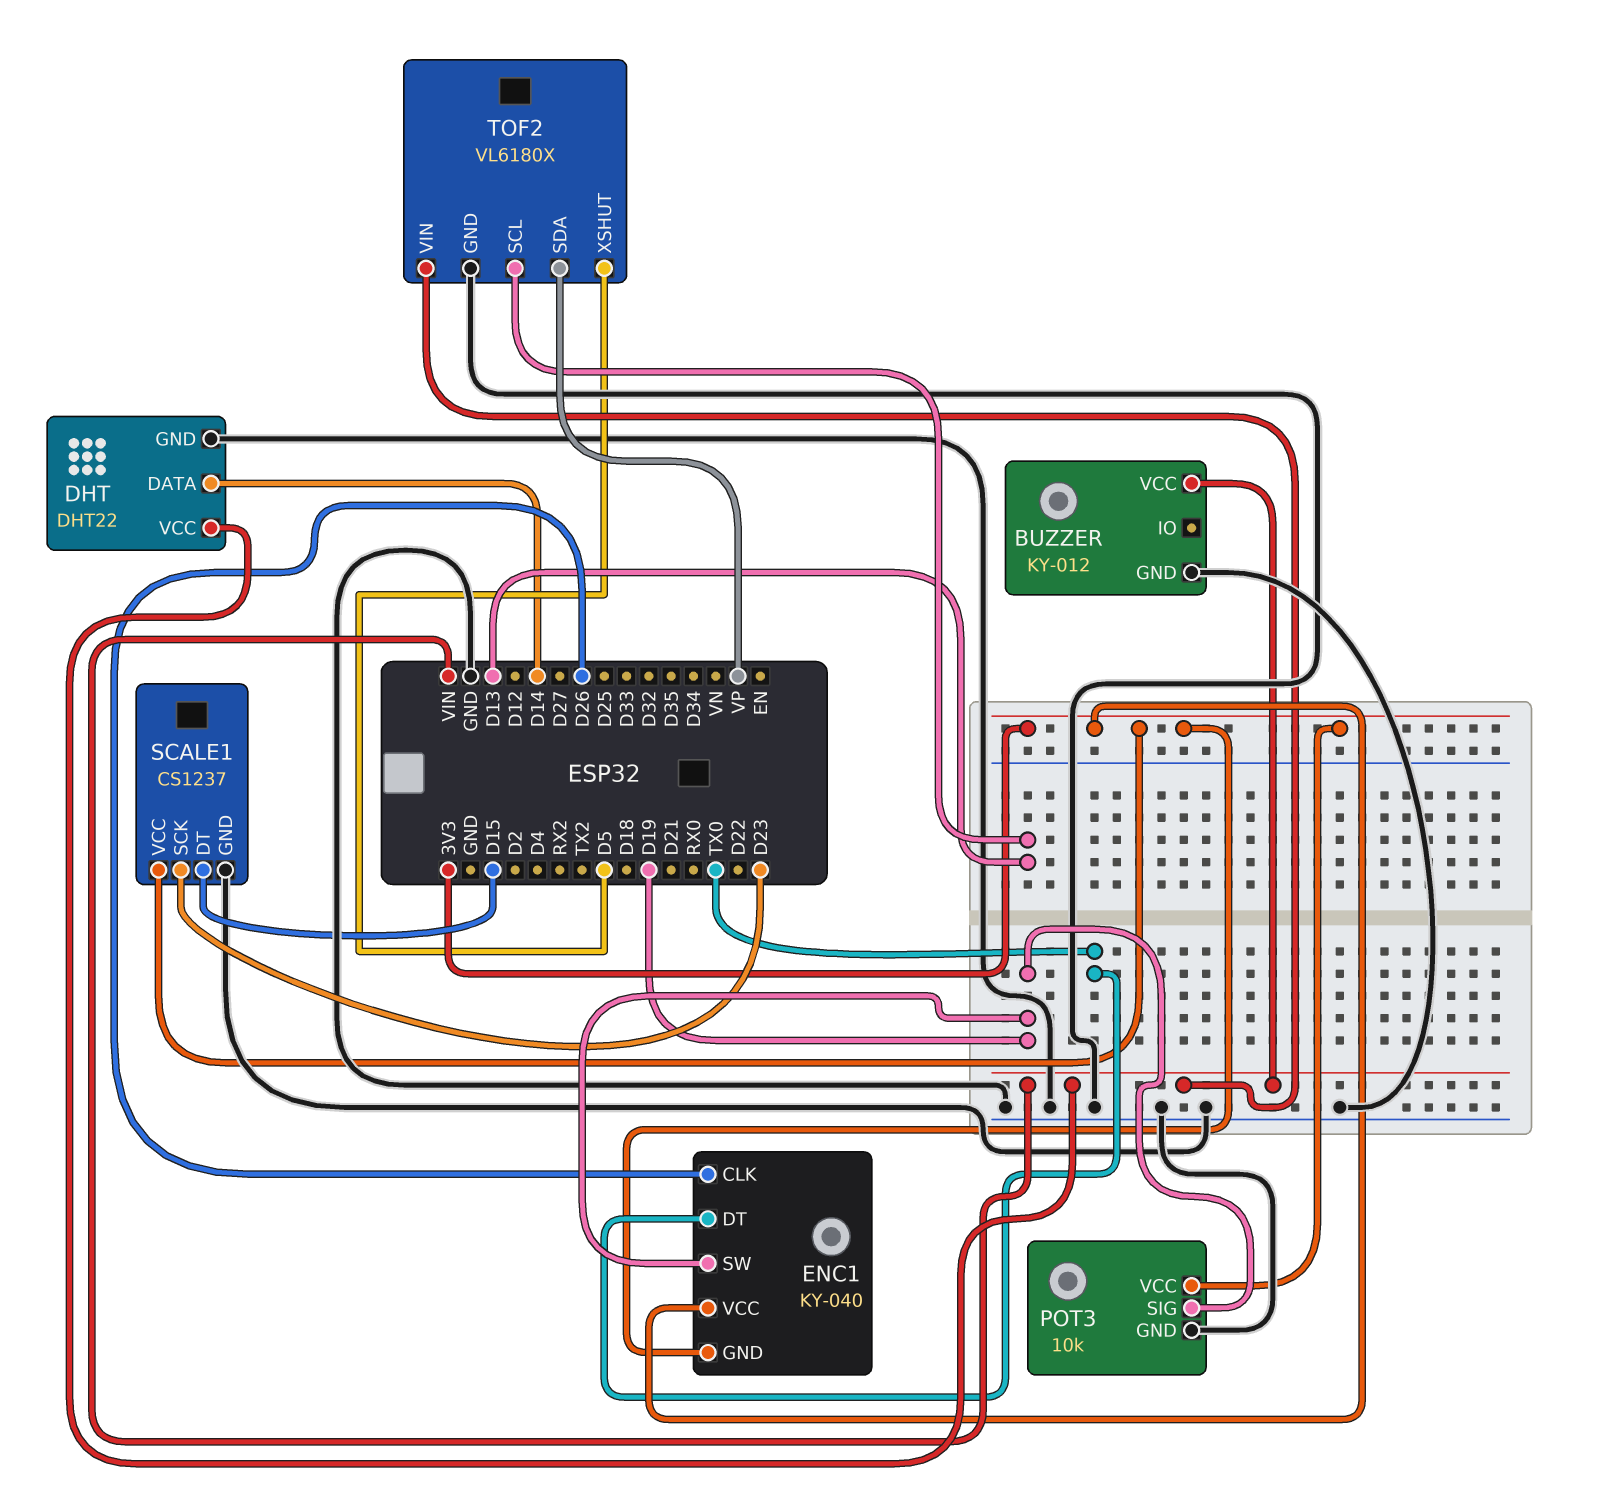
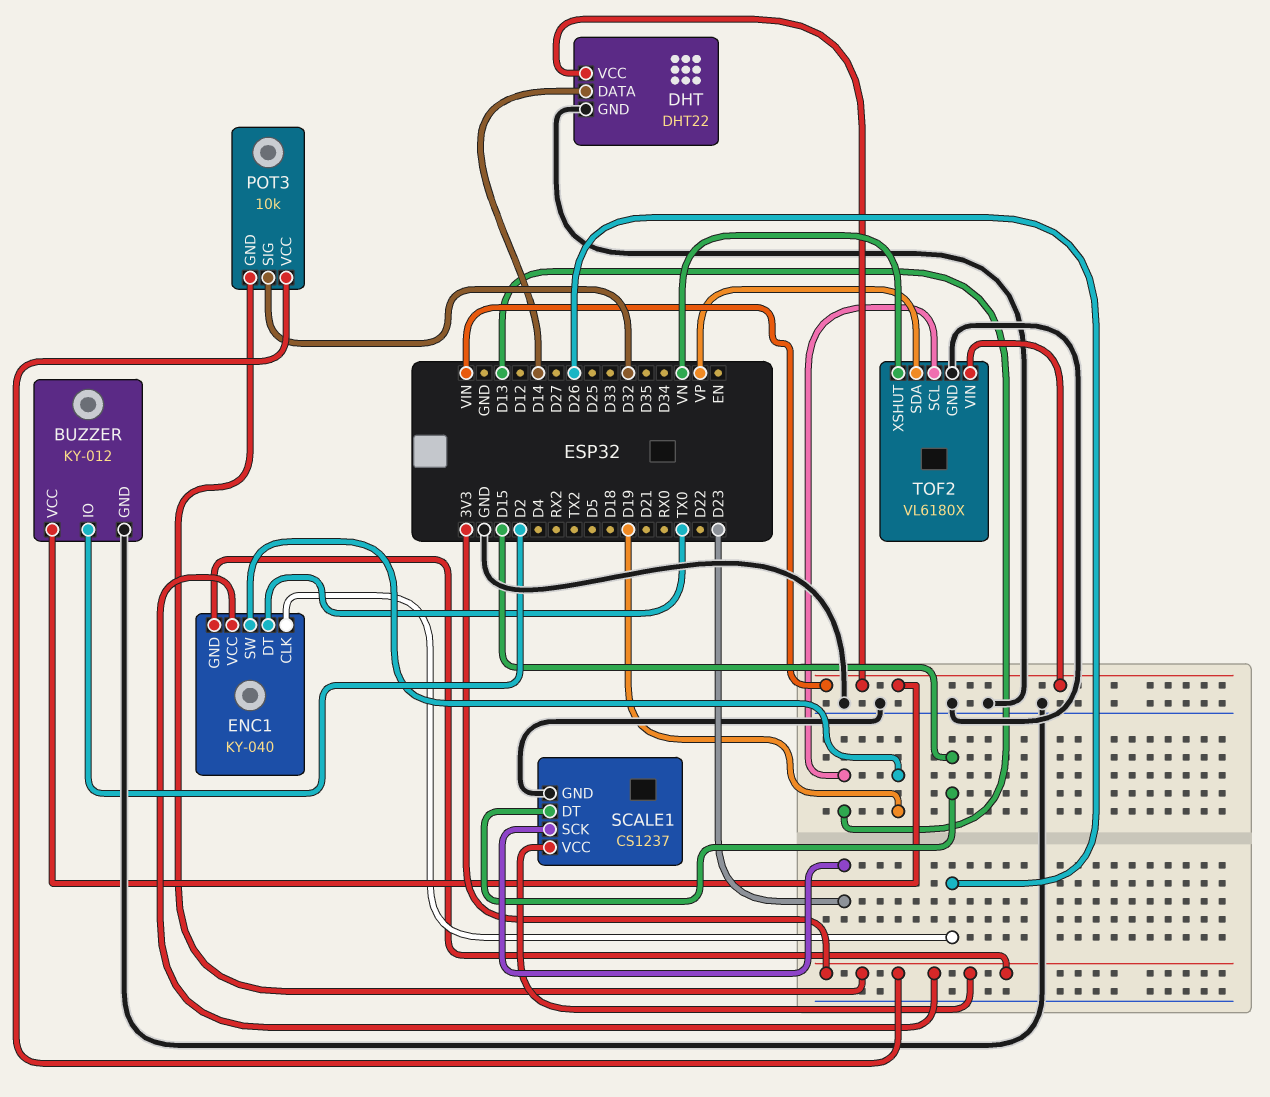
BUZZER pin IO: none -> D2
POT3 pin GND: GND -> 3V3
POT3 pin SIG: D19 -> D32
TOF2 pin XSHUT: D5 -> VN

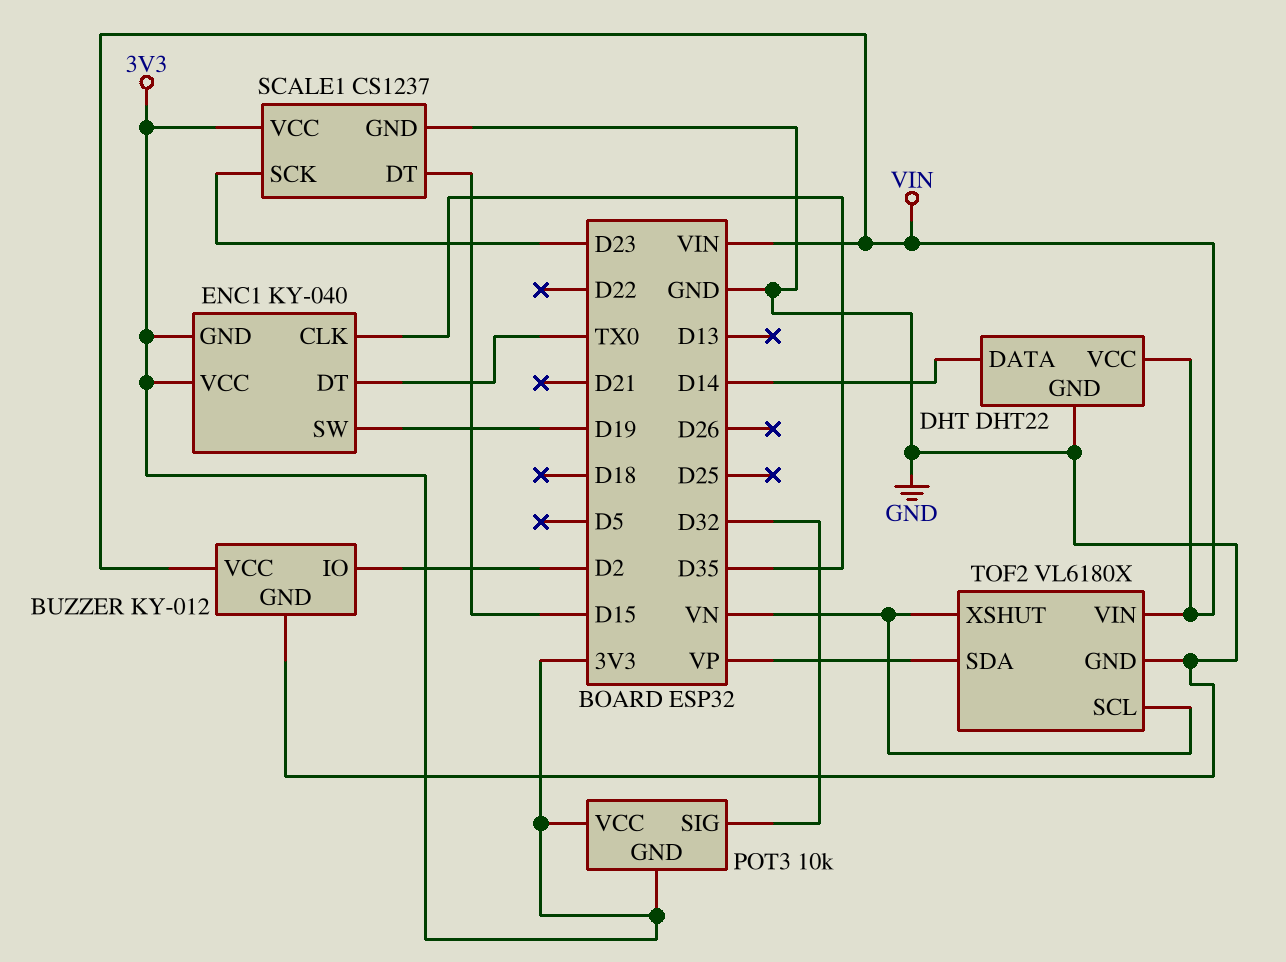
ENC1 pin CLK: D26 -> D35
TOF2 pin SCL: D13 -> VN

